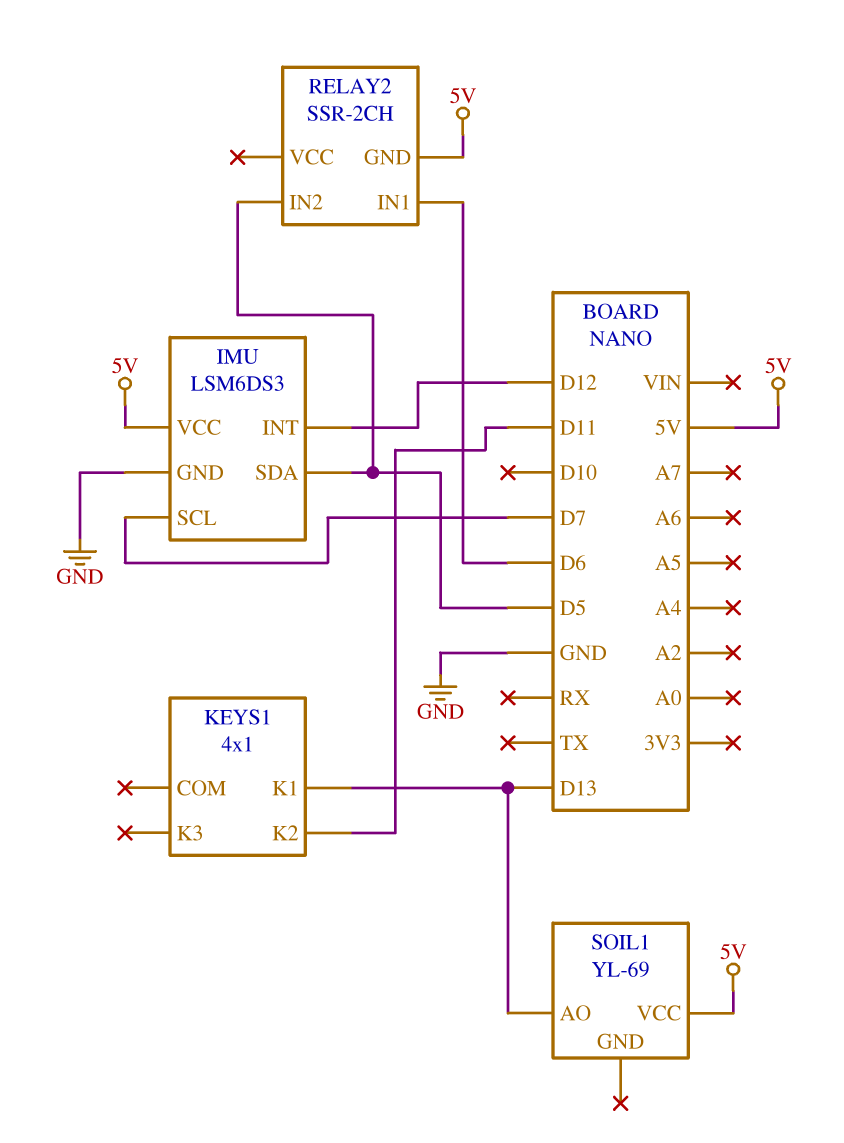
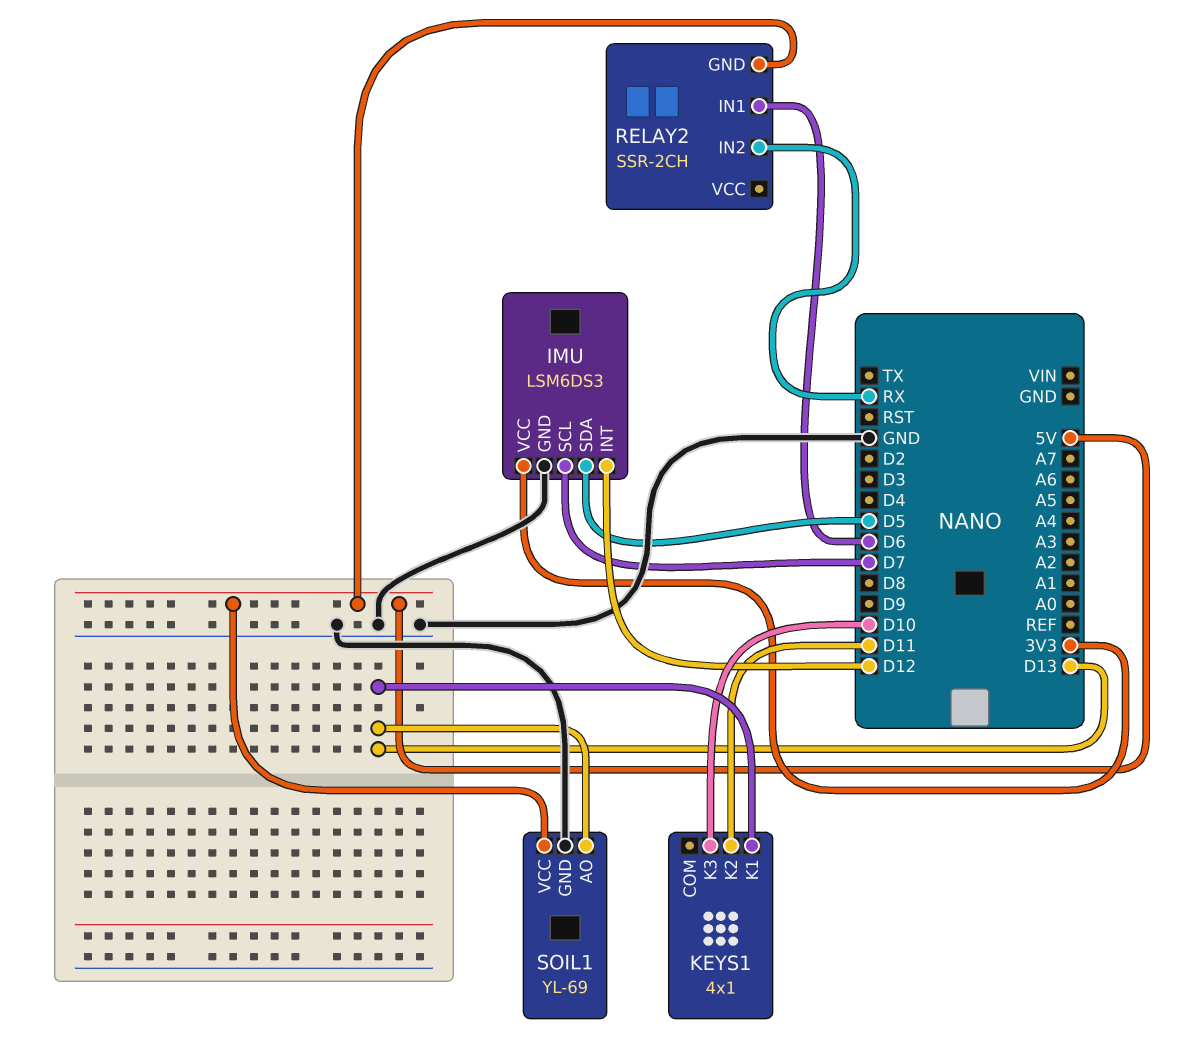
IMU pin VCC: 5V -> 3V3
KEYS1 pin K3: none -> D10
RELAY2 pin IN2: D5 -> RX
SOIL1 pin GND: none -> GND

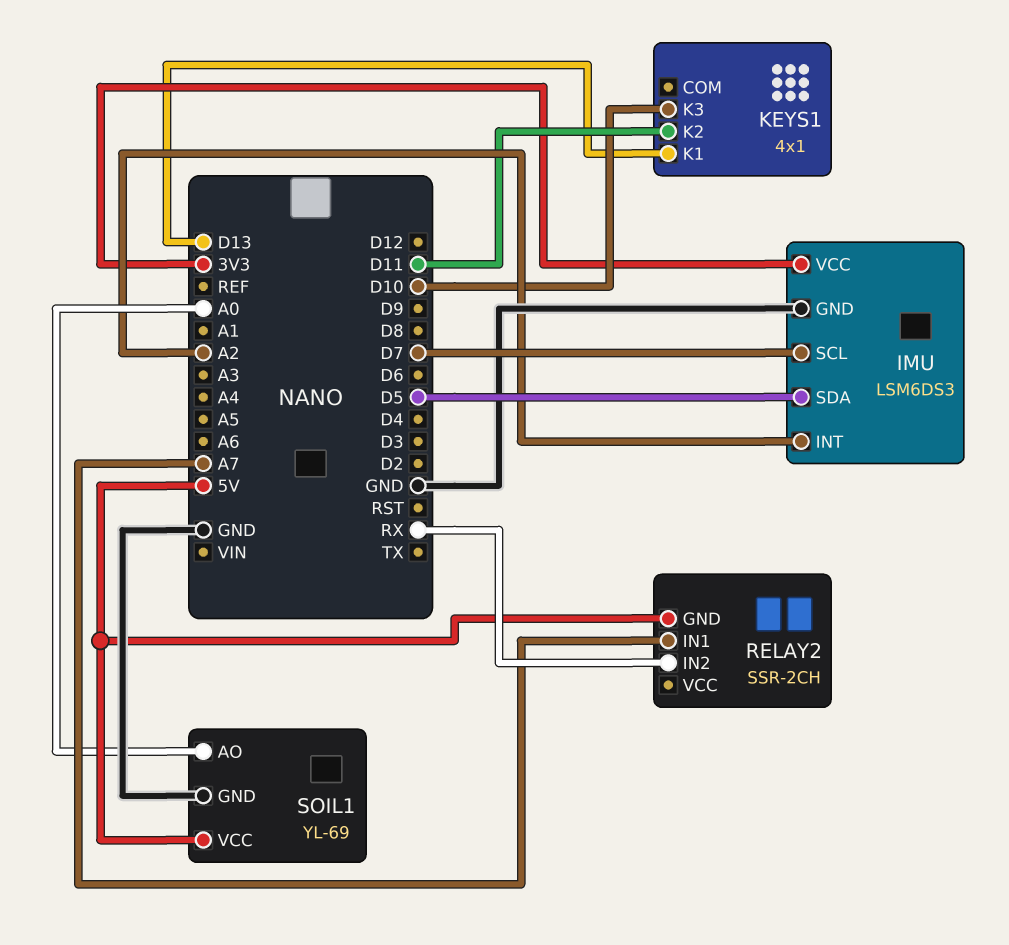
IMU pin INT: D12 -> A2
RELAY2 pin IN1: D6 -> A7
SOIL1 pin AO: D13 -> A0

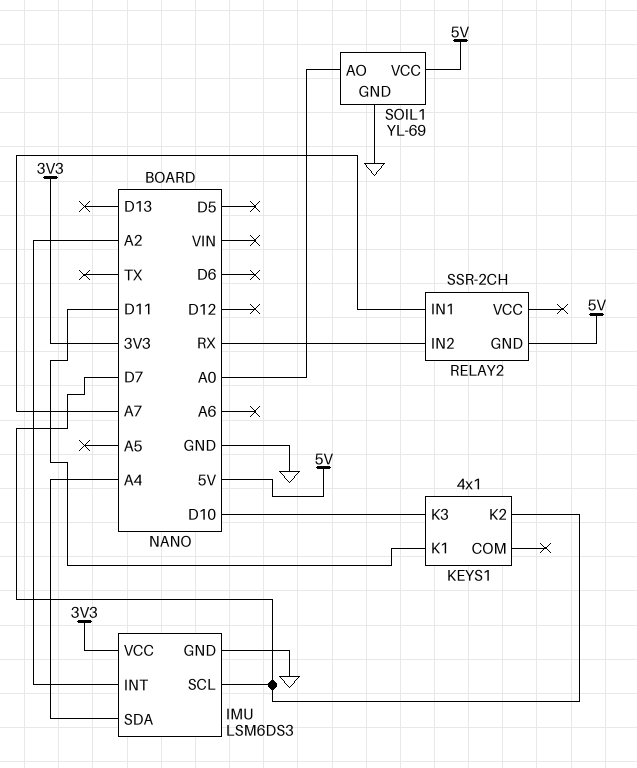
IMU pin SDA: D5 -> A4
KEYS1 pin K1: D13 -> D11
KEYS1 pin K2: D11 -> D7

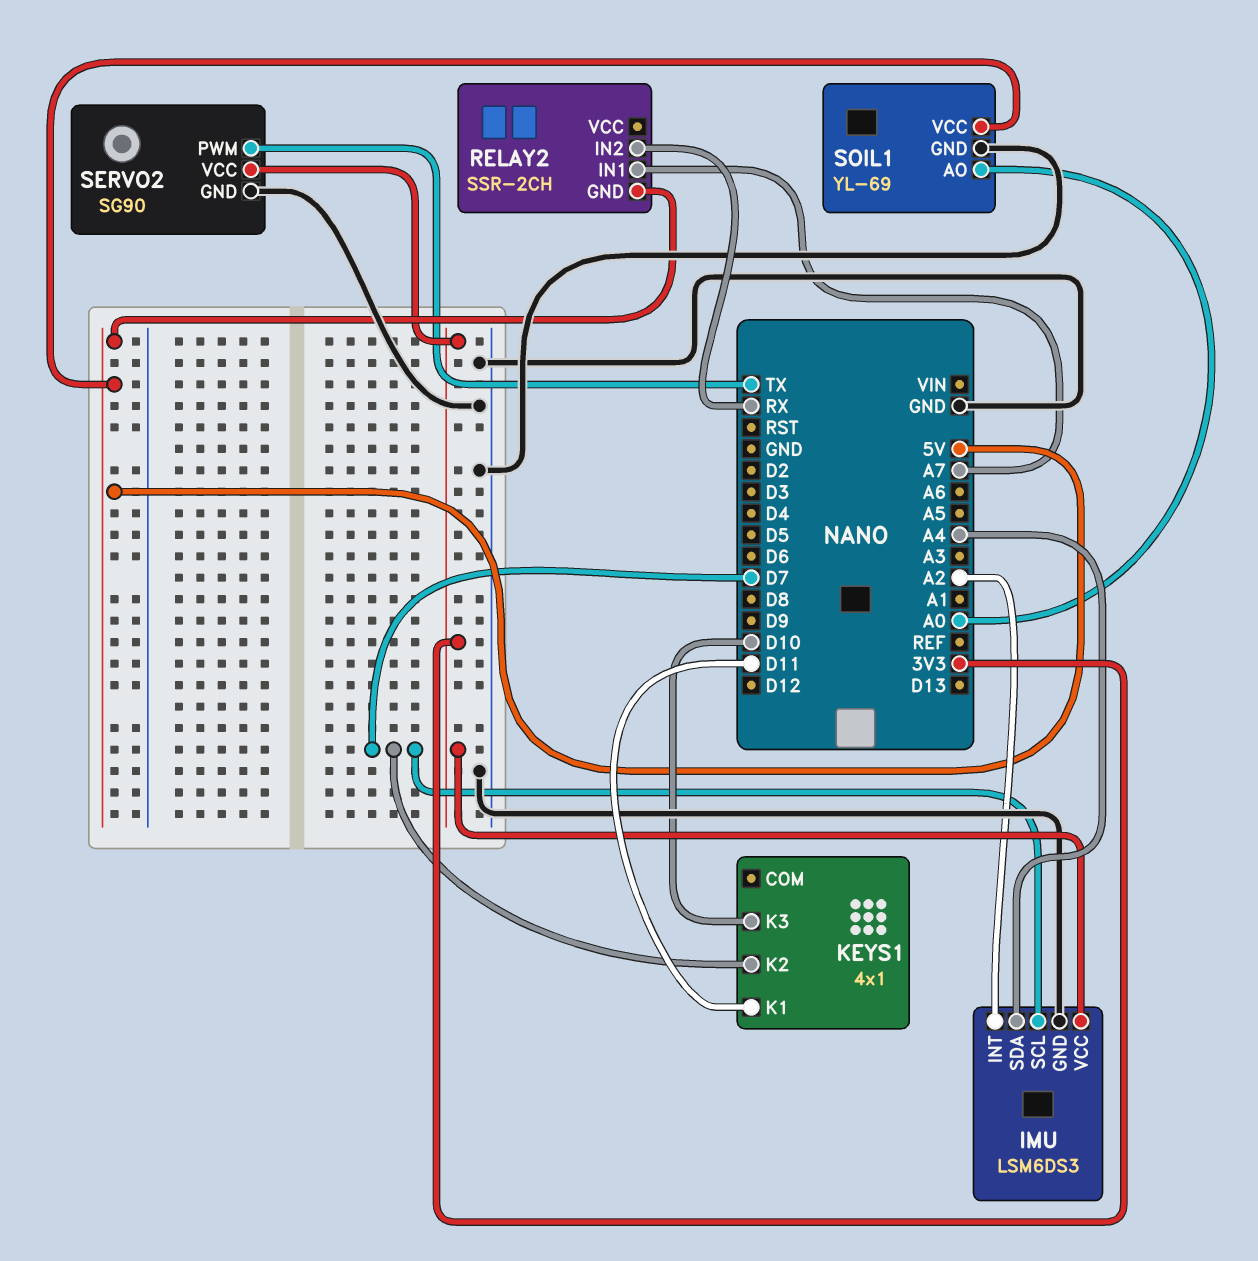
SERVO2: none -> SG90
SERVO2 pin GND: none -> GND
SERVO2 pin PWM: none -> TX
SERVO2 pin VCC: none -> 3V3

